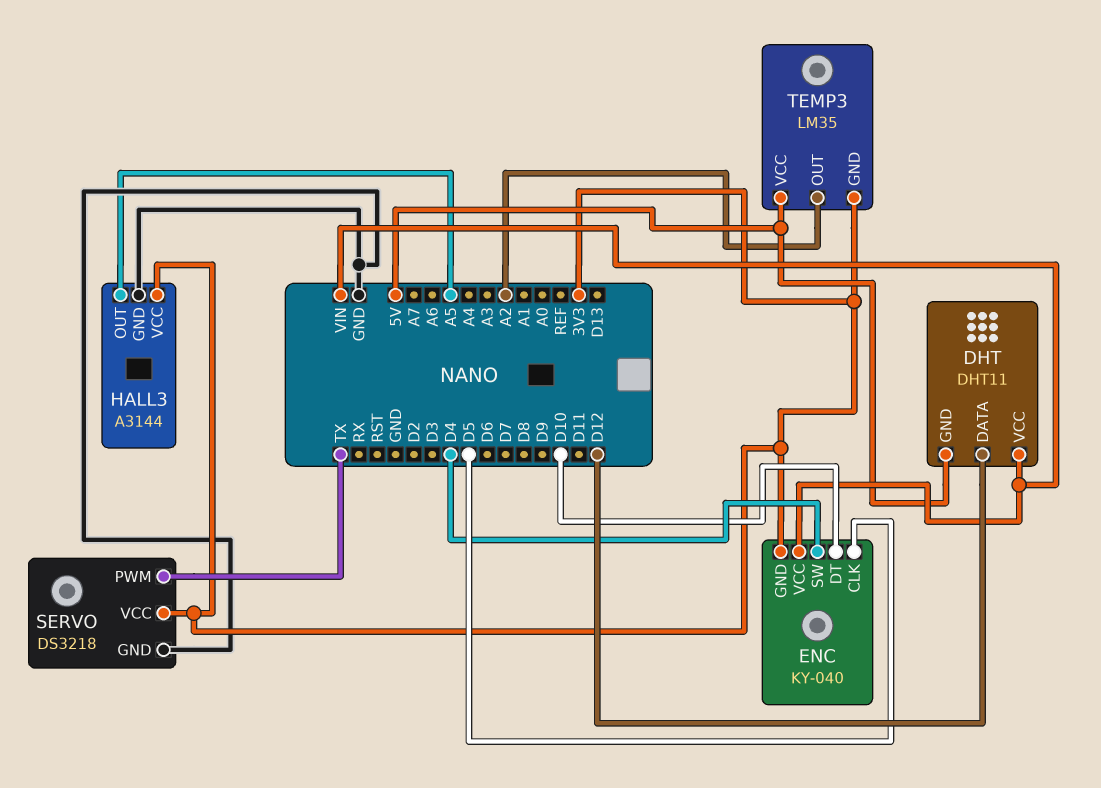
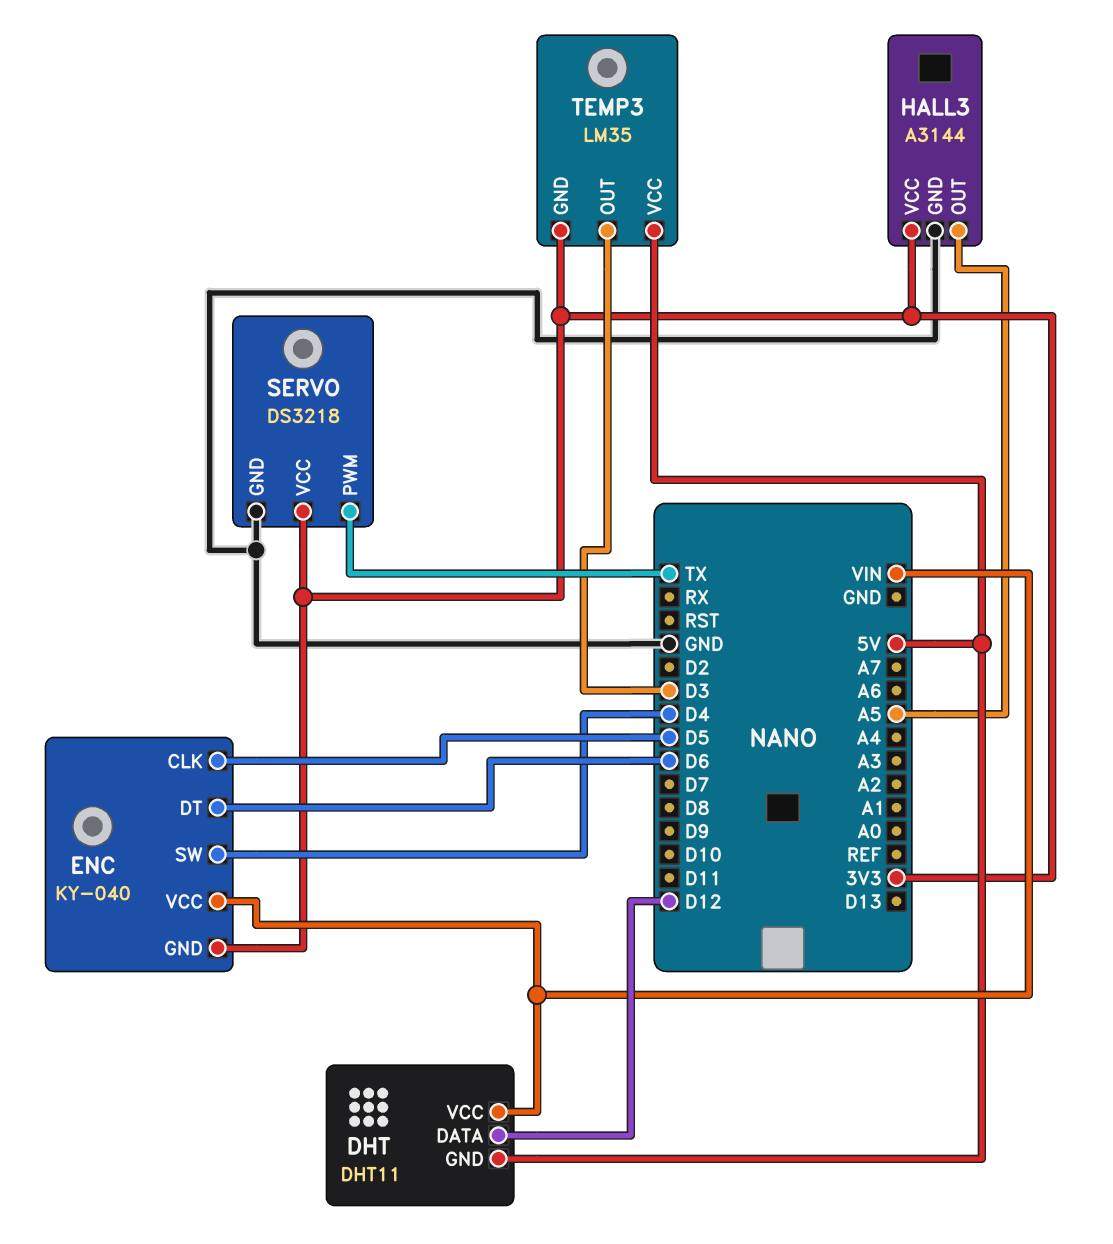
ENC pin DT: D10 -> D6
TEMP3 pin OUT: A2 -> D3

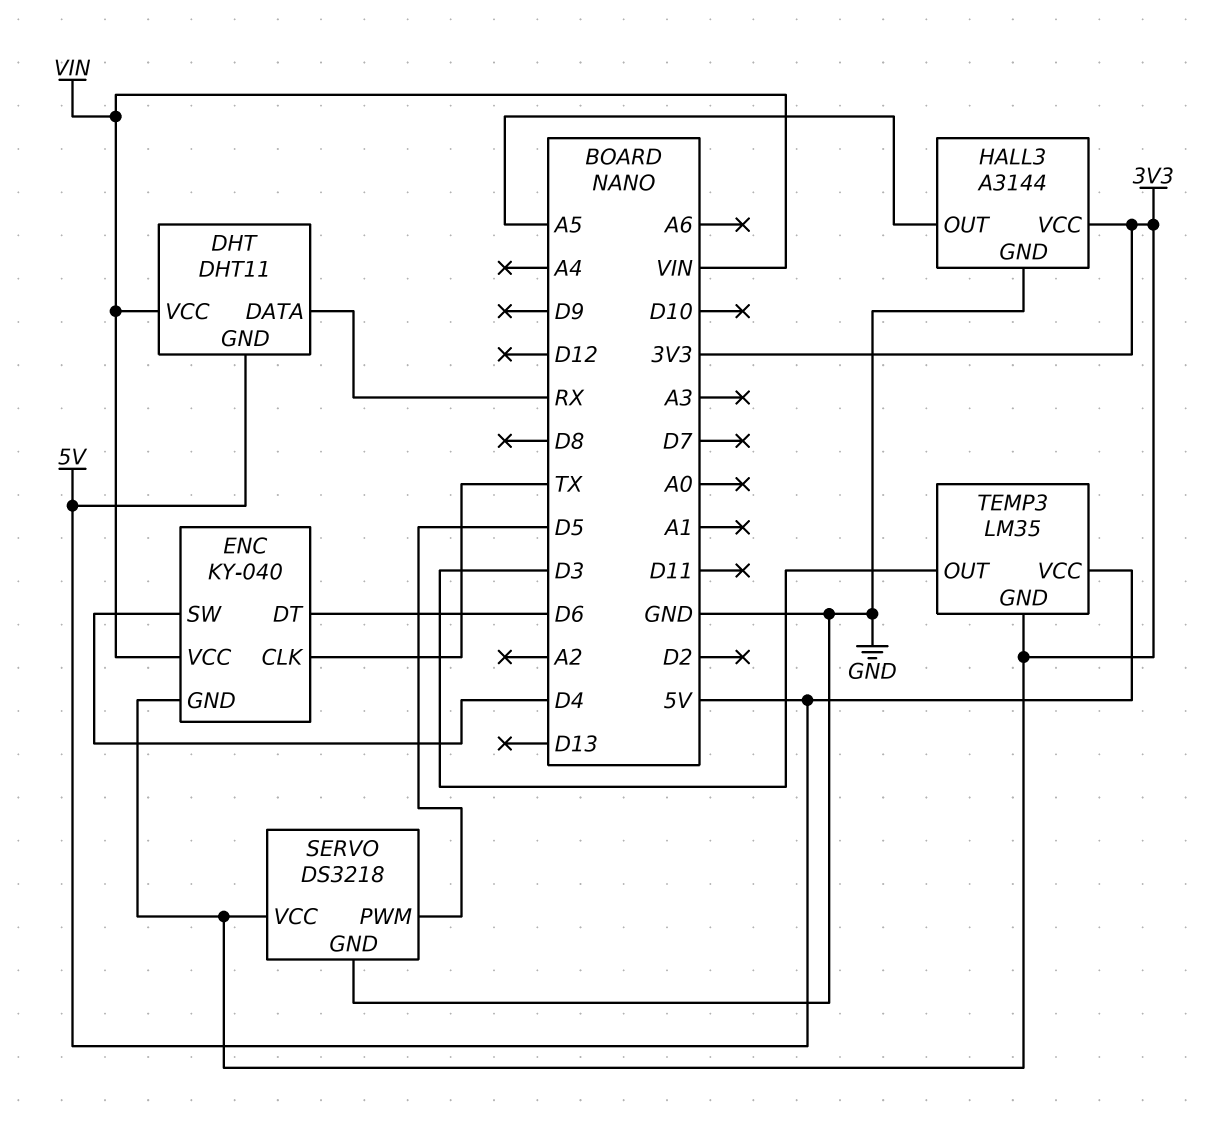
DHT pin DATA: D12 -> RX
ENC pin CLK: D5 -> TX
SERVO pin PWM: TX -> D5

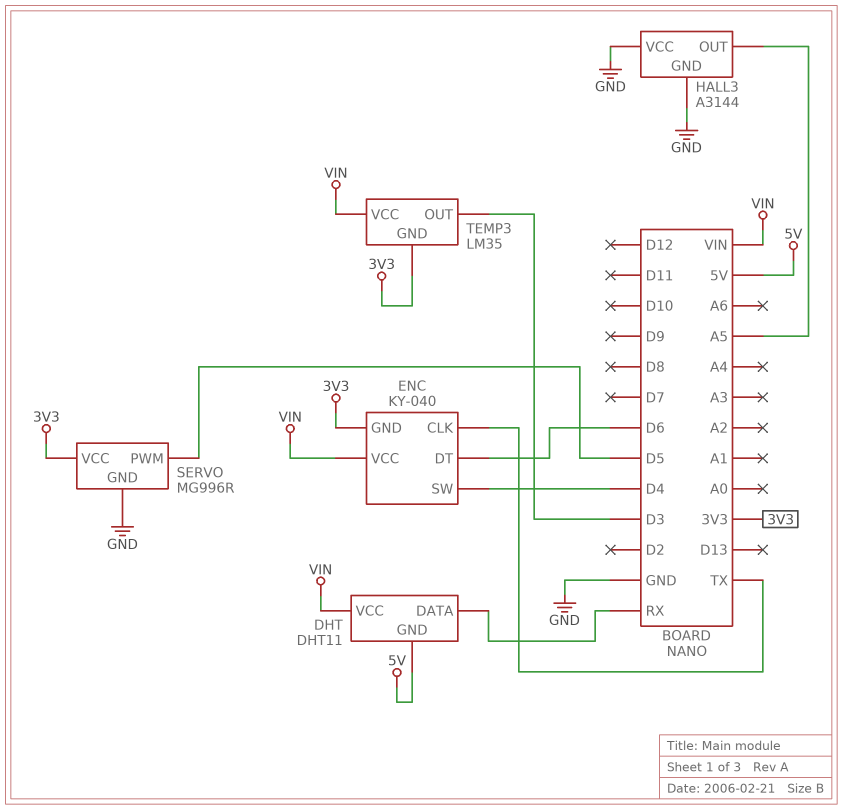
HALL3 pin VCC: 3V3 -> GND
SERVO: DS3218 -> MG996R
TEMP3 pin VCC: 5V -> VIN

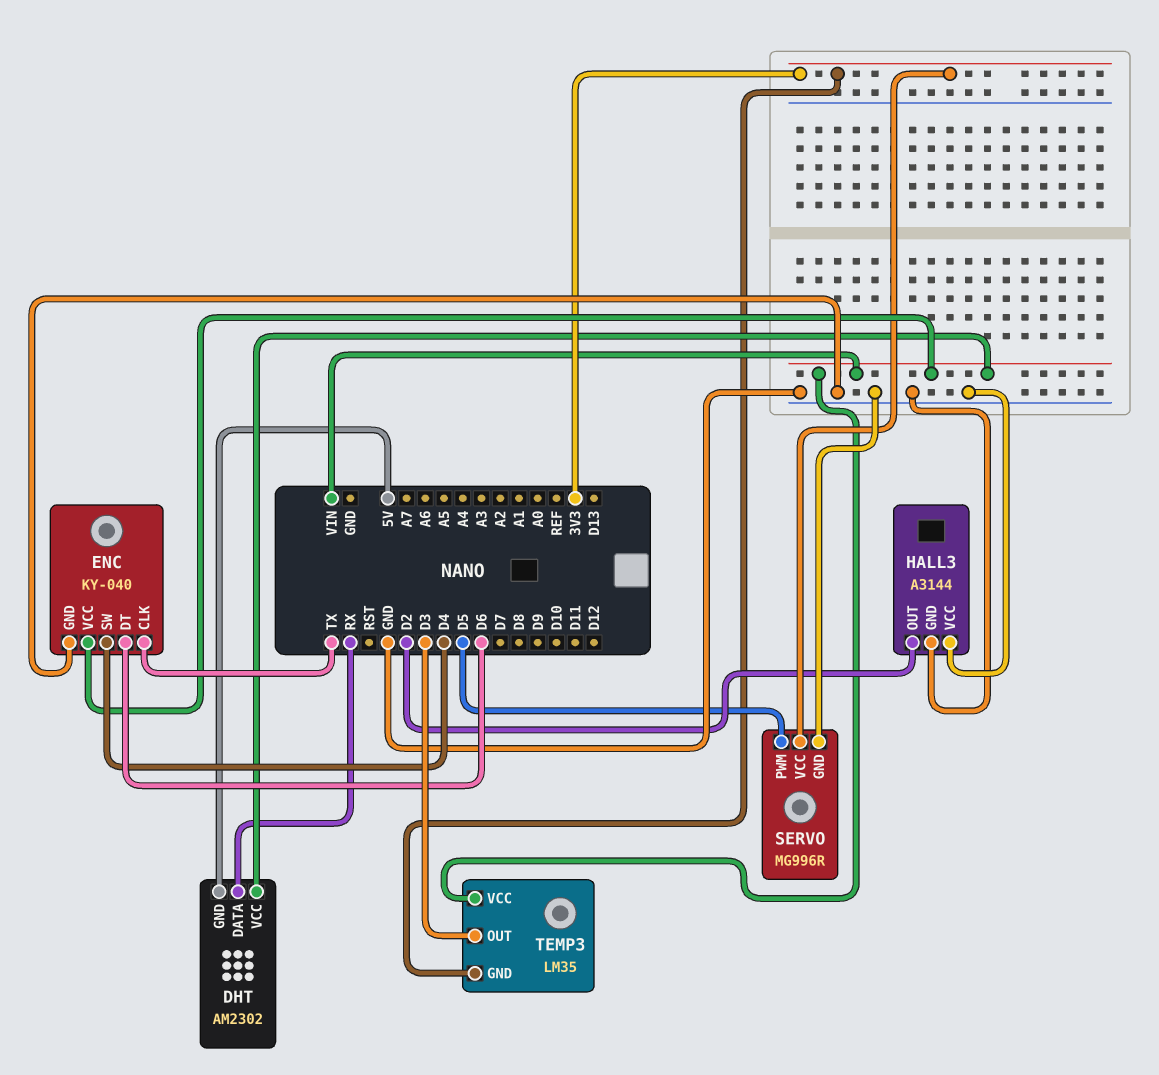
DHT: DHT11 -> AM2302
ENC pin GND: 3V3 -> GND
HALL3 pin OUT: A5 -> D2

